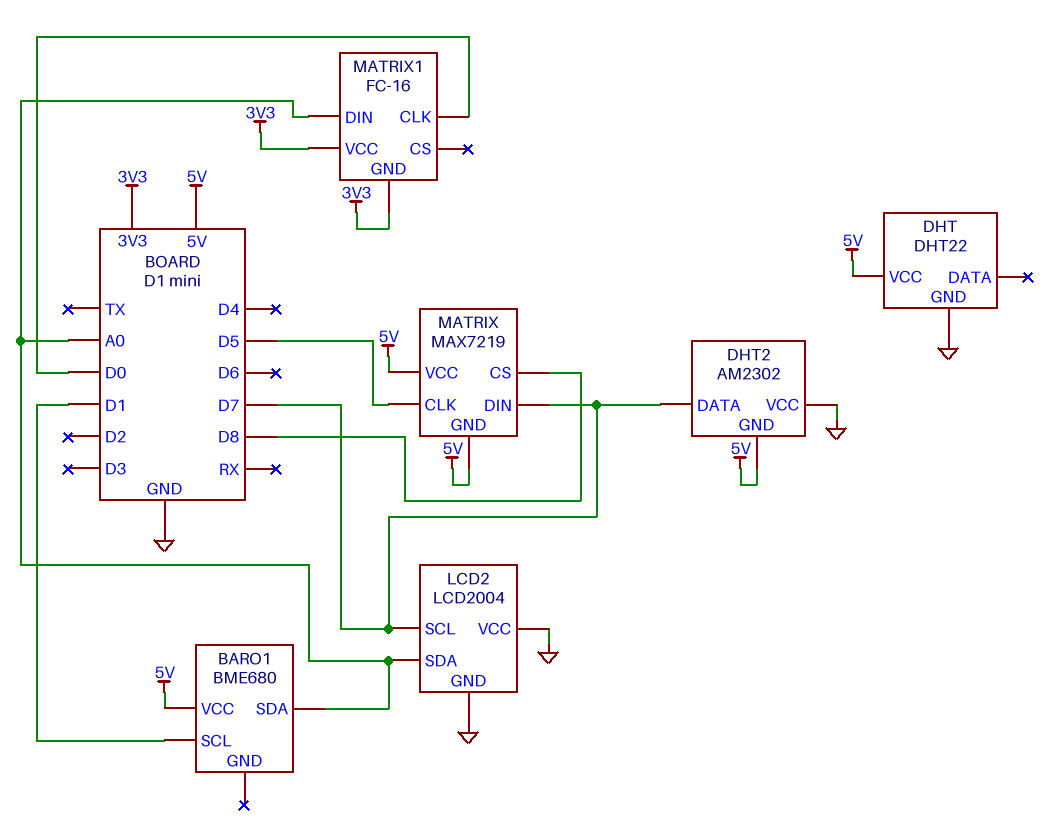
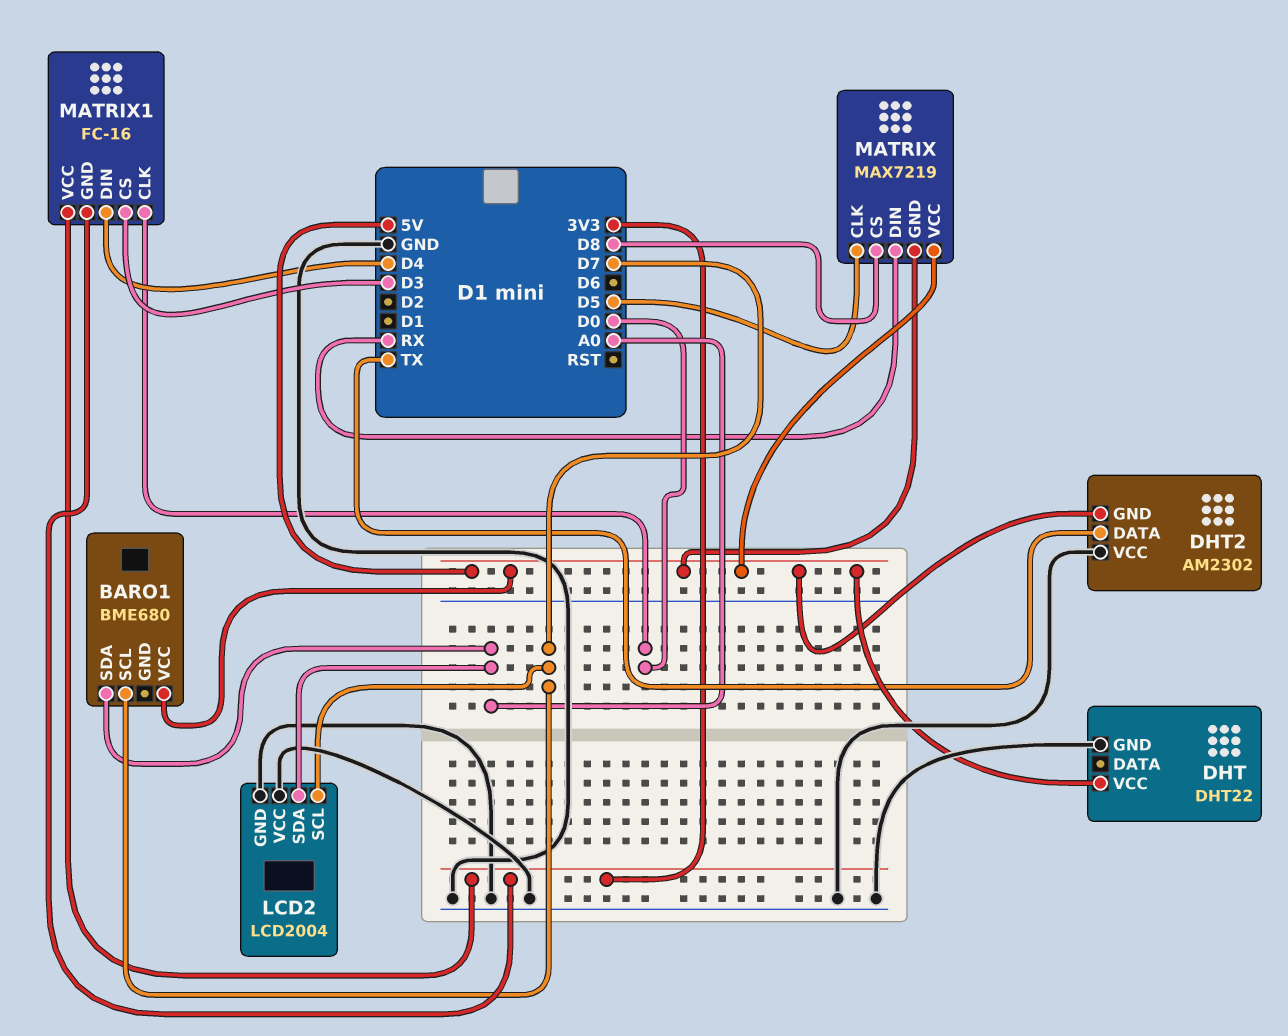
BARO1 pin SCL: D1 -> D7
DHT2 pin DATA: D7 -> TX
MATRIX pin DIN: D7 -> RX
MATRIX1 pin CS: none -> D3
MATRIX1 pin DIN: A0 -> D4

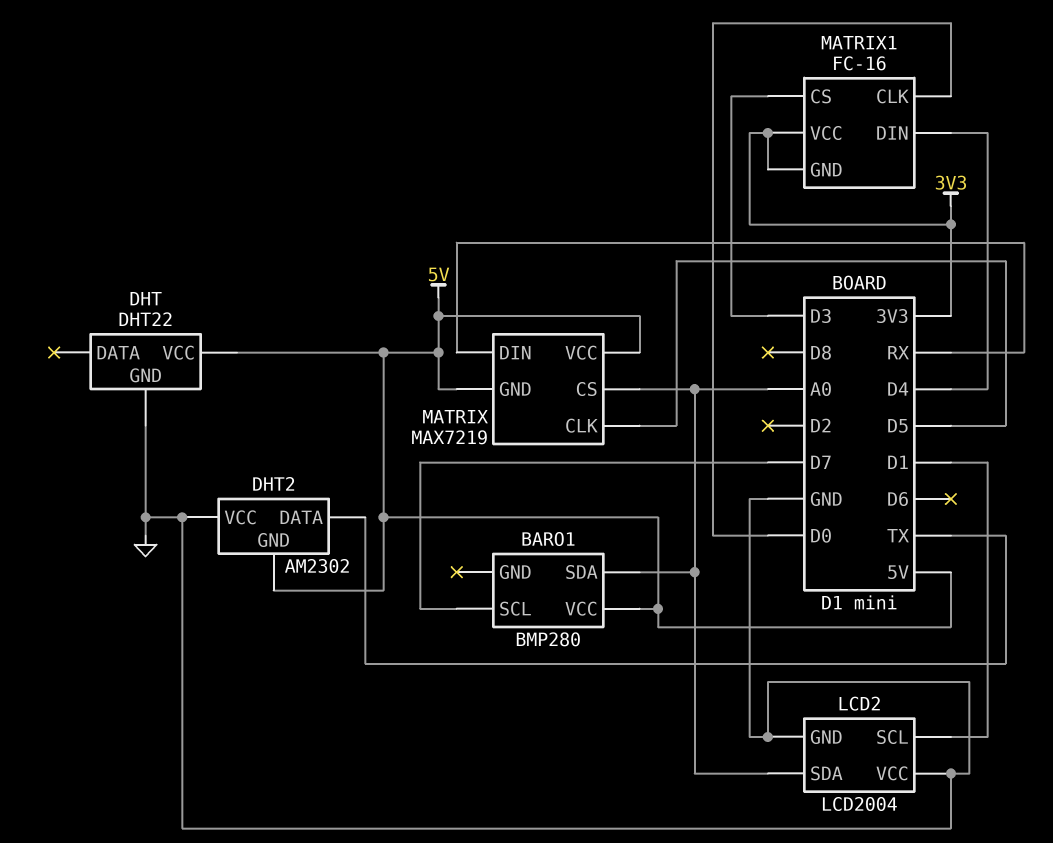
BARO1: BME680 -> BMP280
LCD2 pin SCL: D7 -> D1
MATRIX pin CS: D8 -> A0

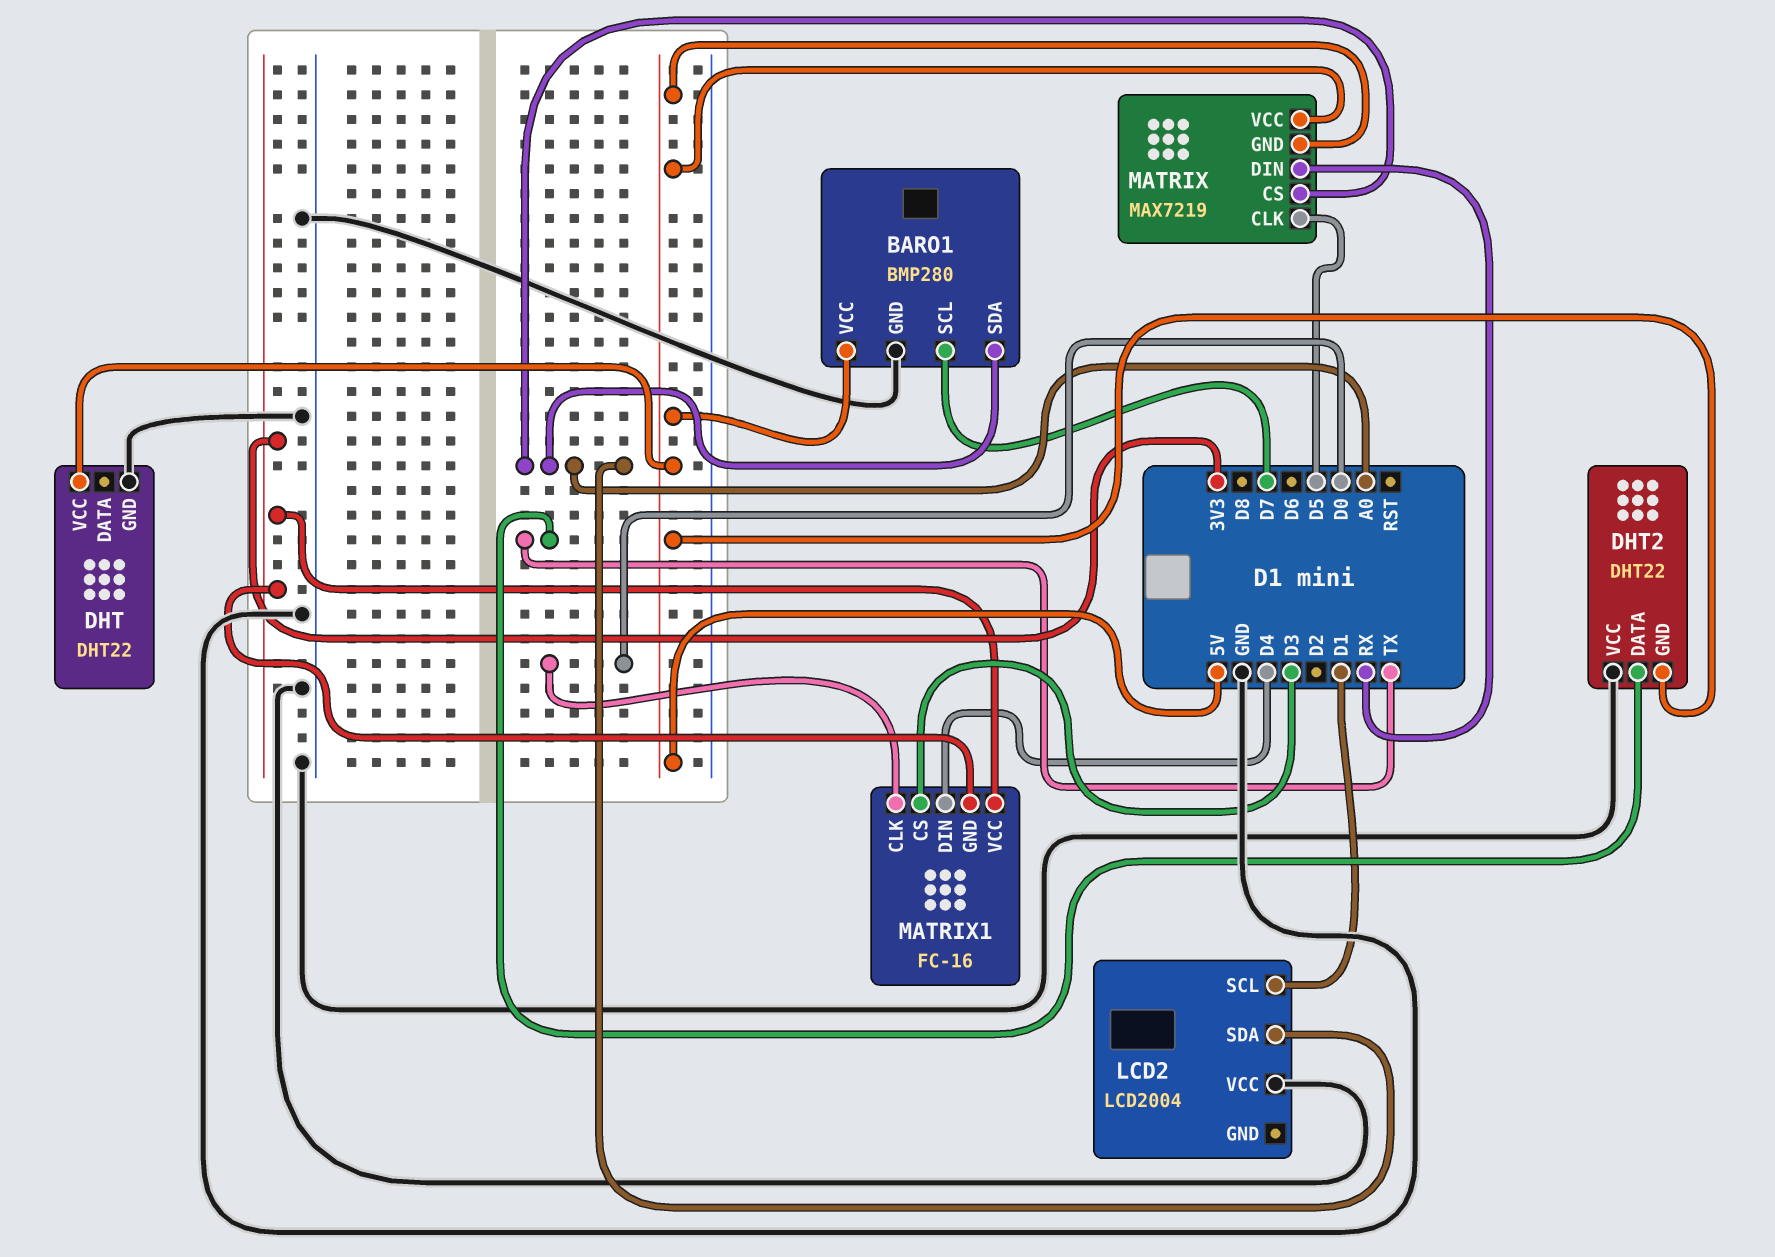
BARO1 pin GND: none -> GND
DHT2: AM2302 -> DHT22
LCD2 pin GND: GND -> none

